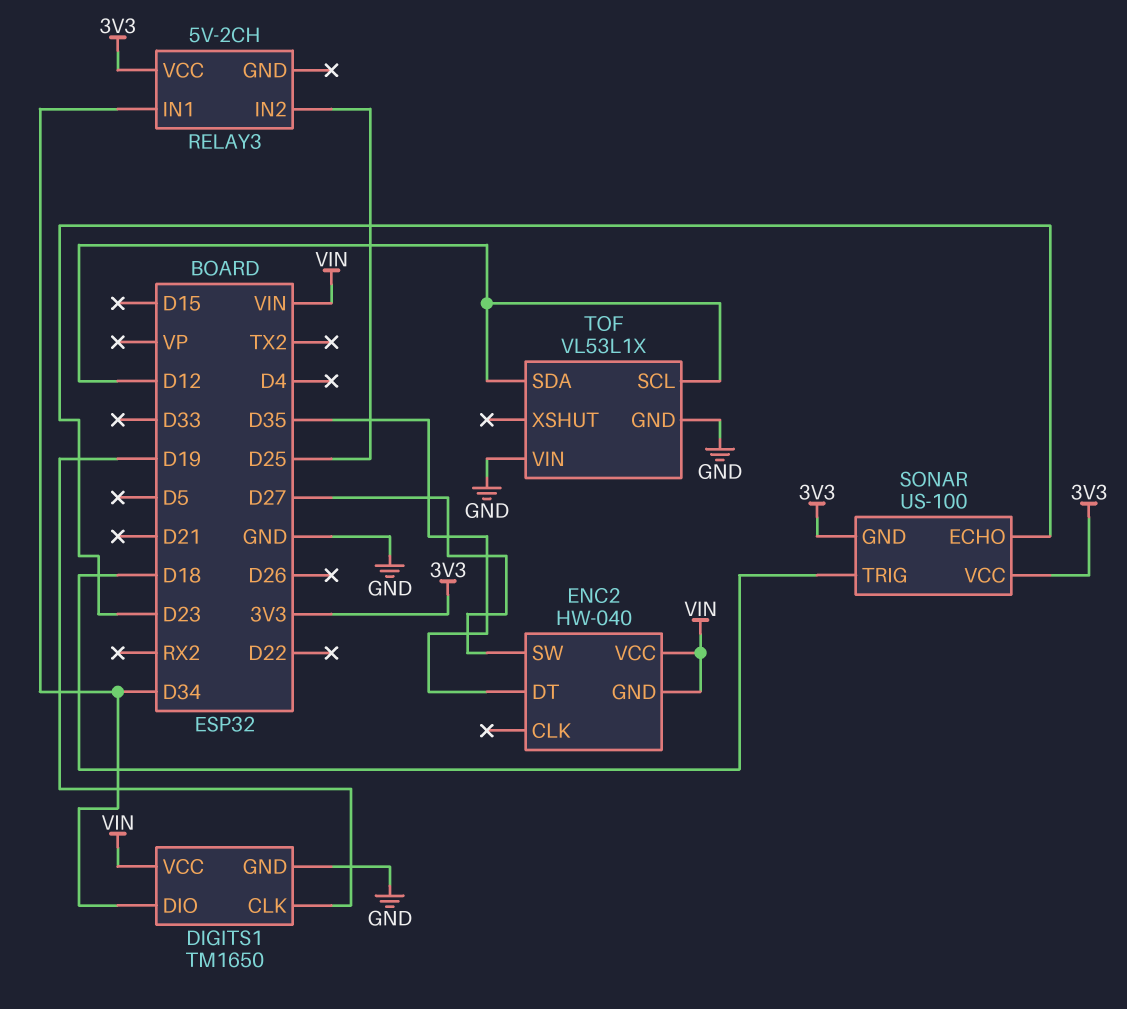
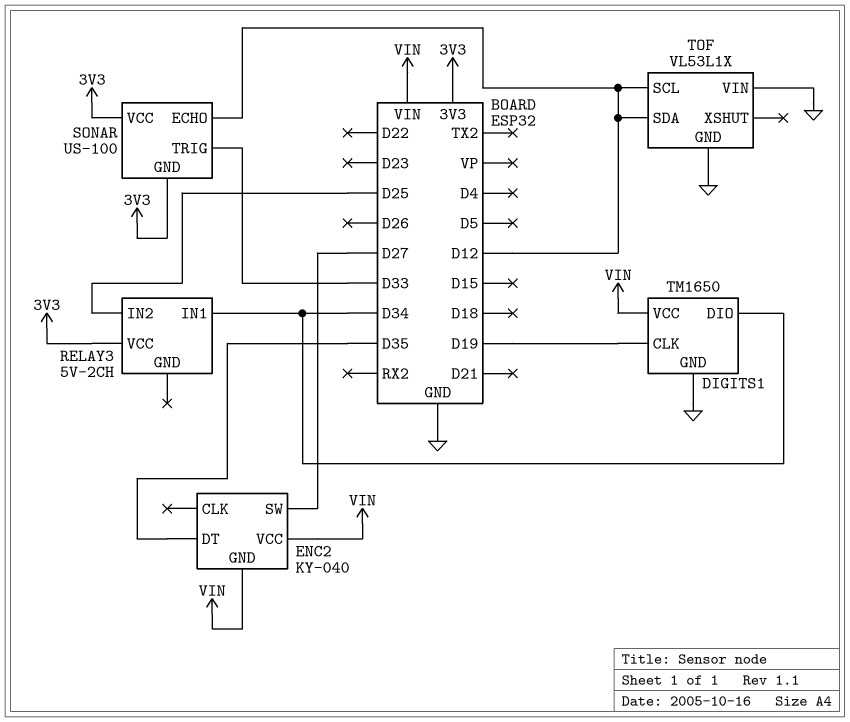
ENC2: HW-040 -> KY-040
SONAR pin ECHO: D23 -> D12
SONAR pin TRIG: D18 -> D33

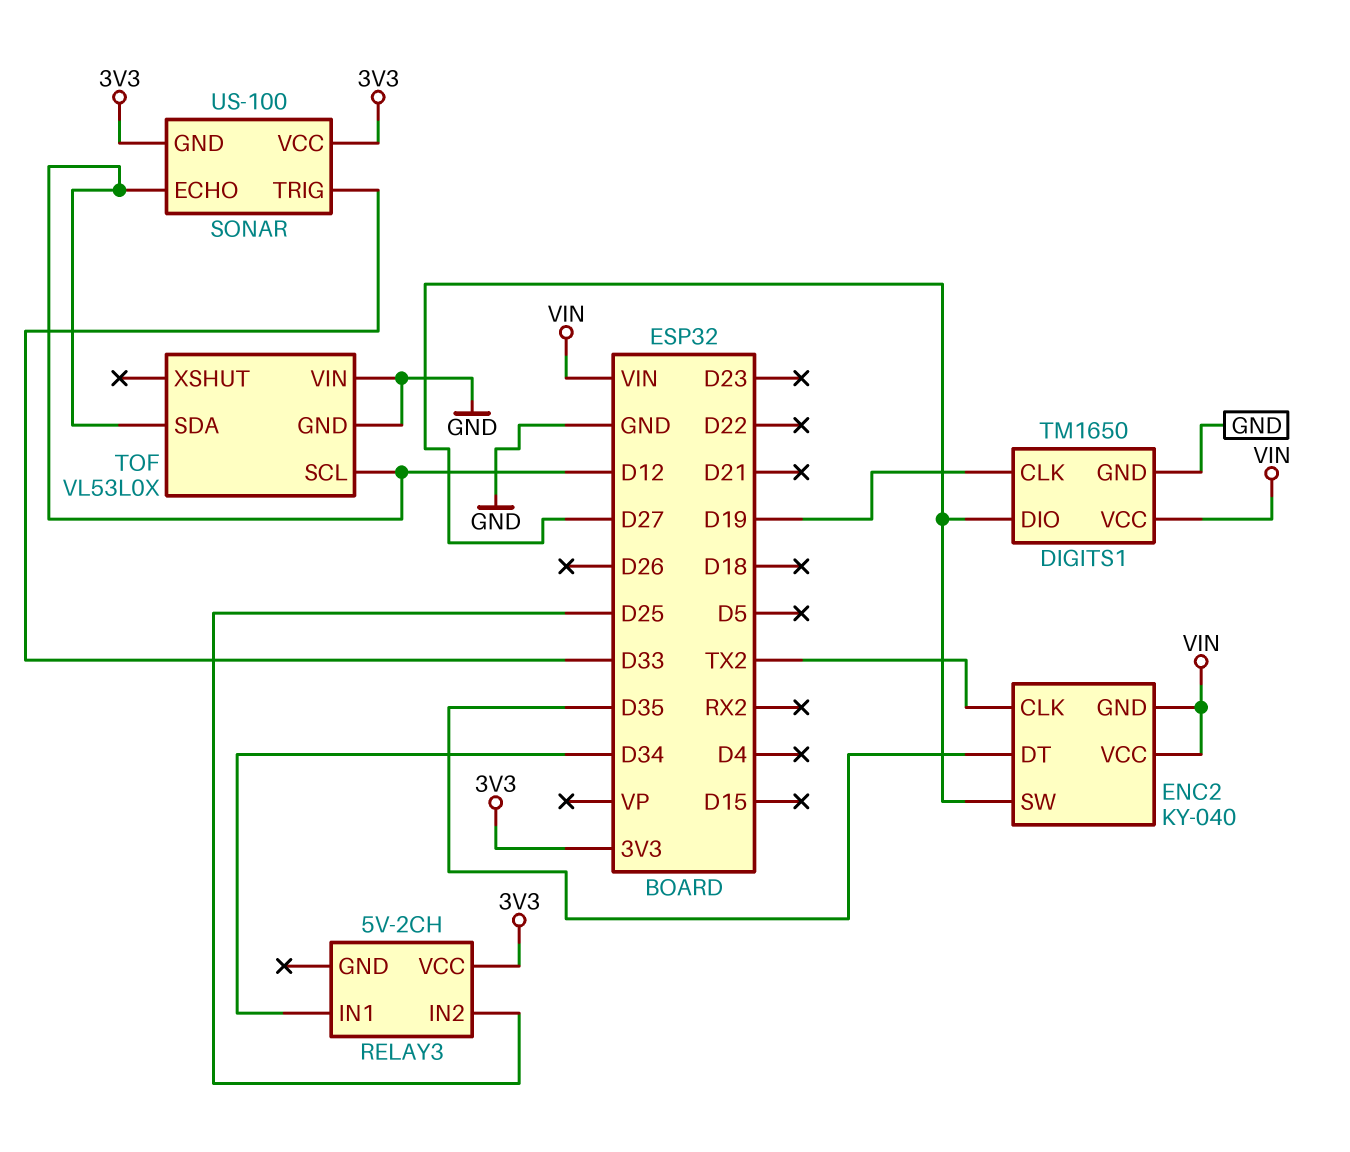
DIGITS1 pin DIO: D34 -> D27
ENC2 pin CLK: none -> TX2
TOF: VL53L1X -> VL53L0X

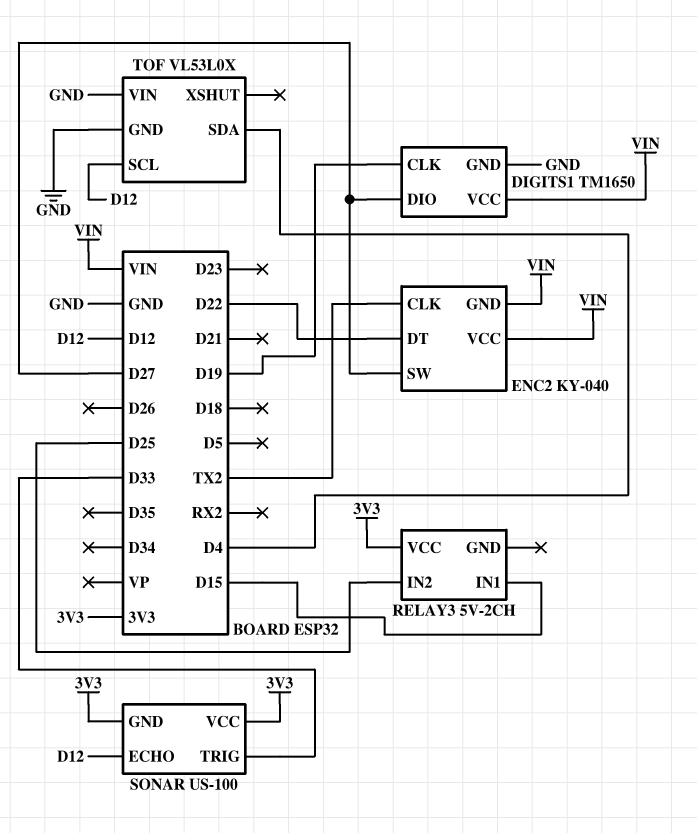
ENC2 pin DT: D35 -> D22
RELAY3 pin IN1: D34 -> D15
TOF pin SDA: D12 -> D4

